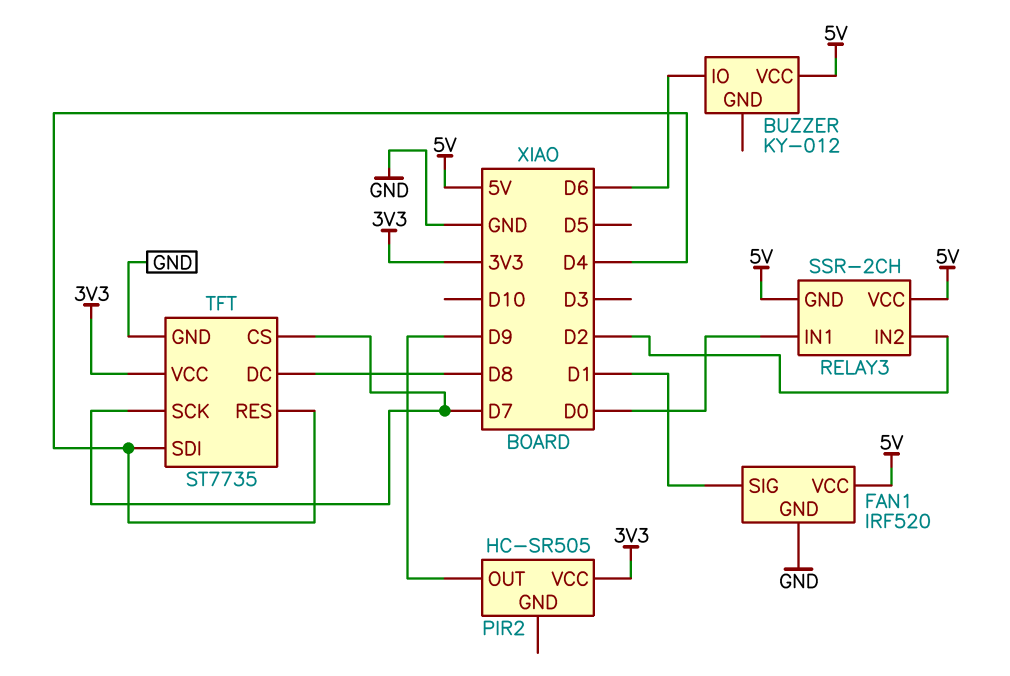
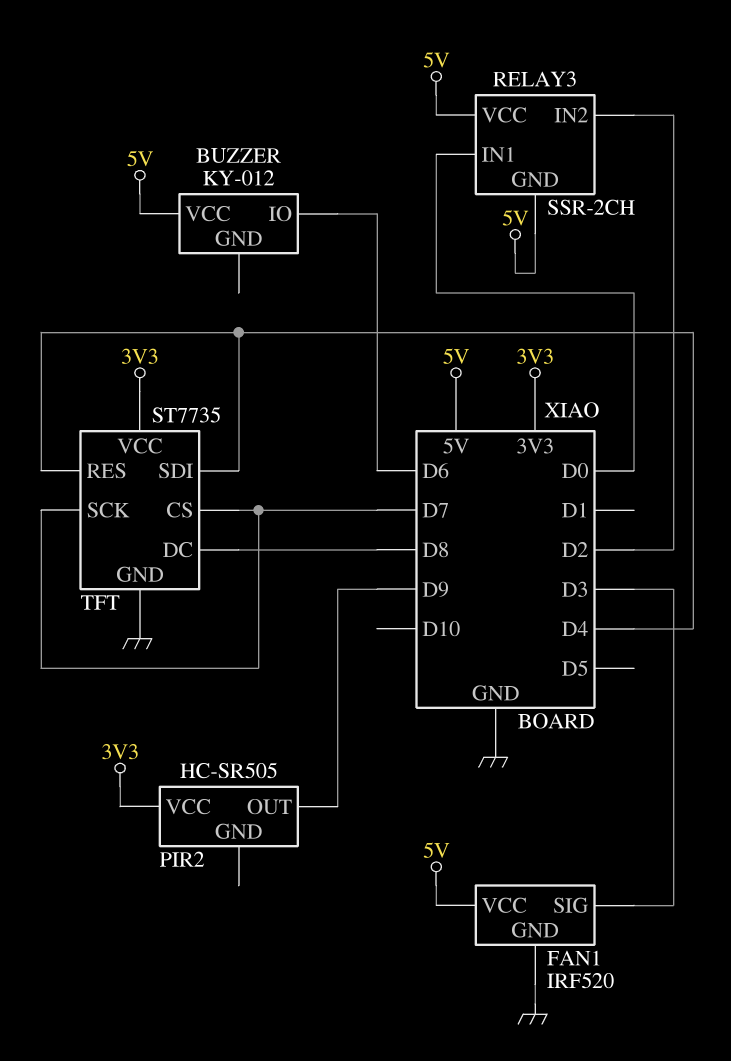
FAN1 pin SIG: D1 -> D3

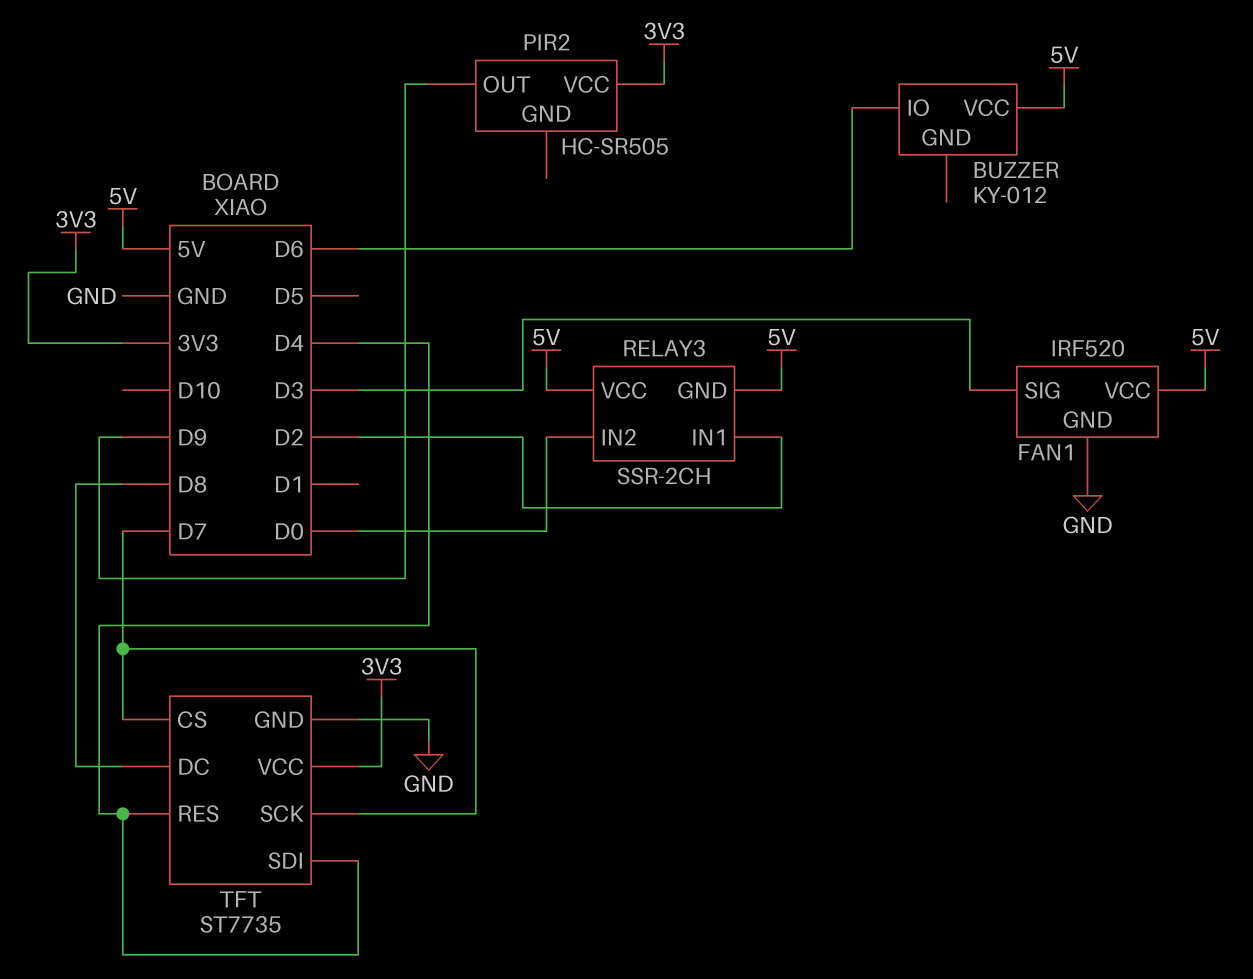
RELAY3 pin IN1: D0 -> D2
RELAY3 pin IN2: D2 -> D0

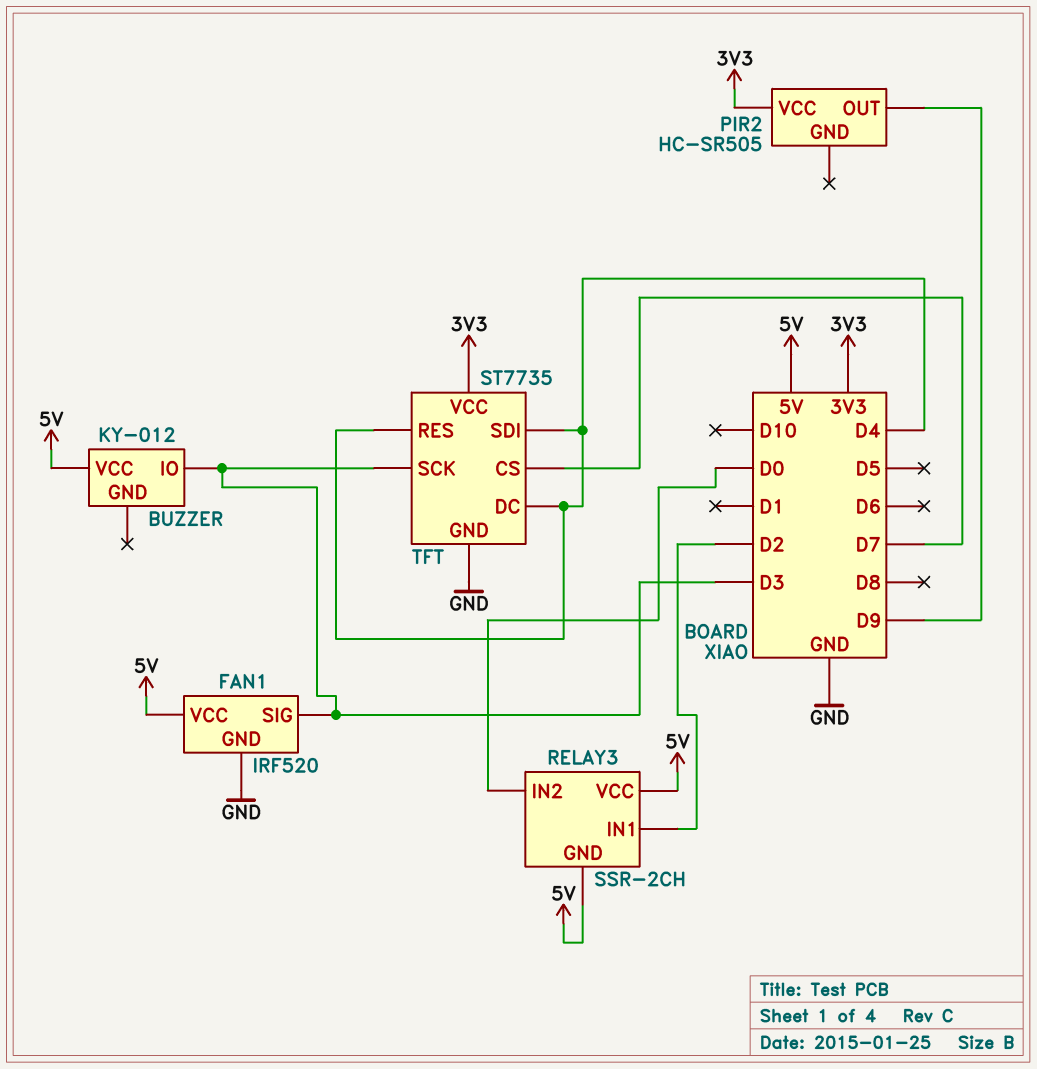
BUZZER pin IO: D6 -> D3
TFT pin DC: D8 -> D4
TFT pin SCK: D7 -> D3

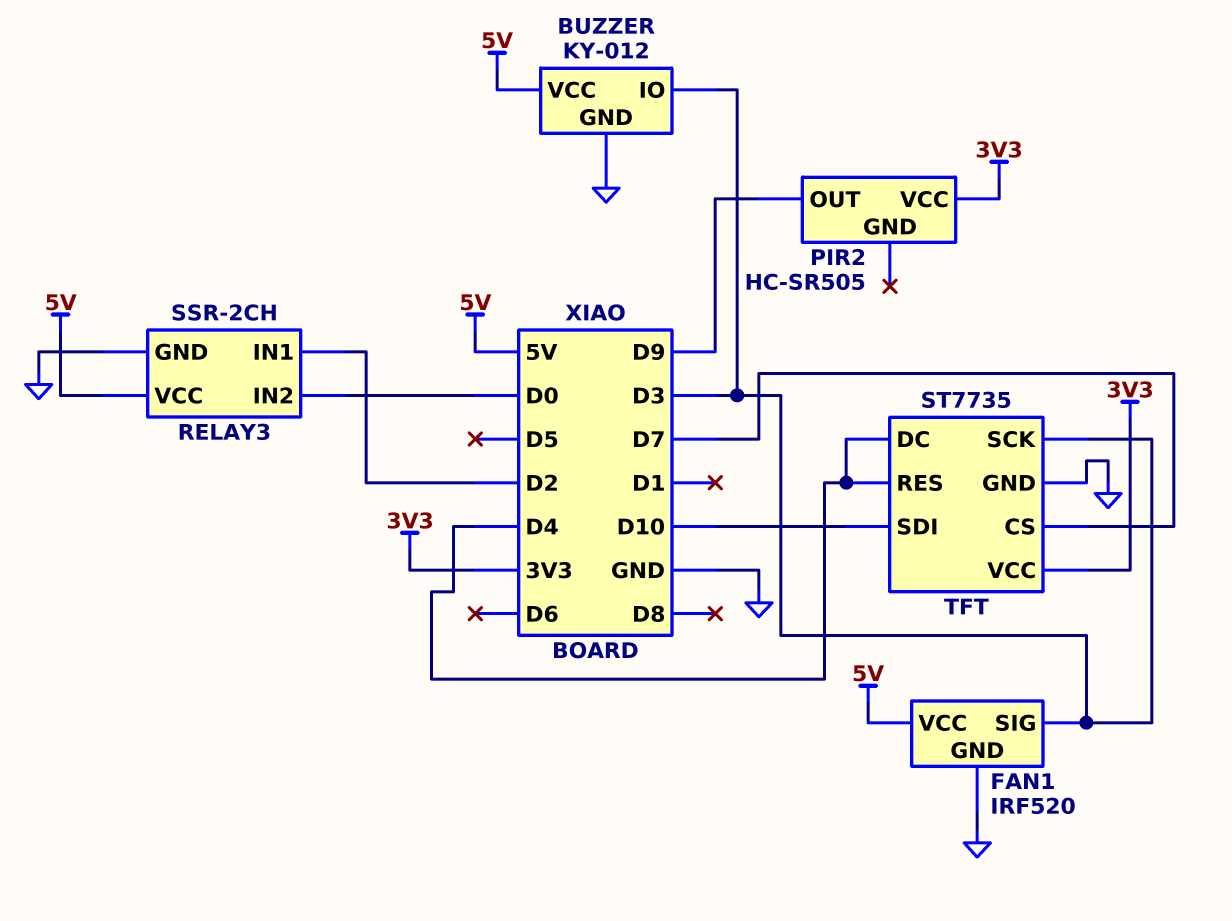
BUZZER pin GND: none -> GND
RELAY3 pin GND: 5V -> GND
TFT pin SDI: D4 -> D10

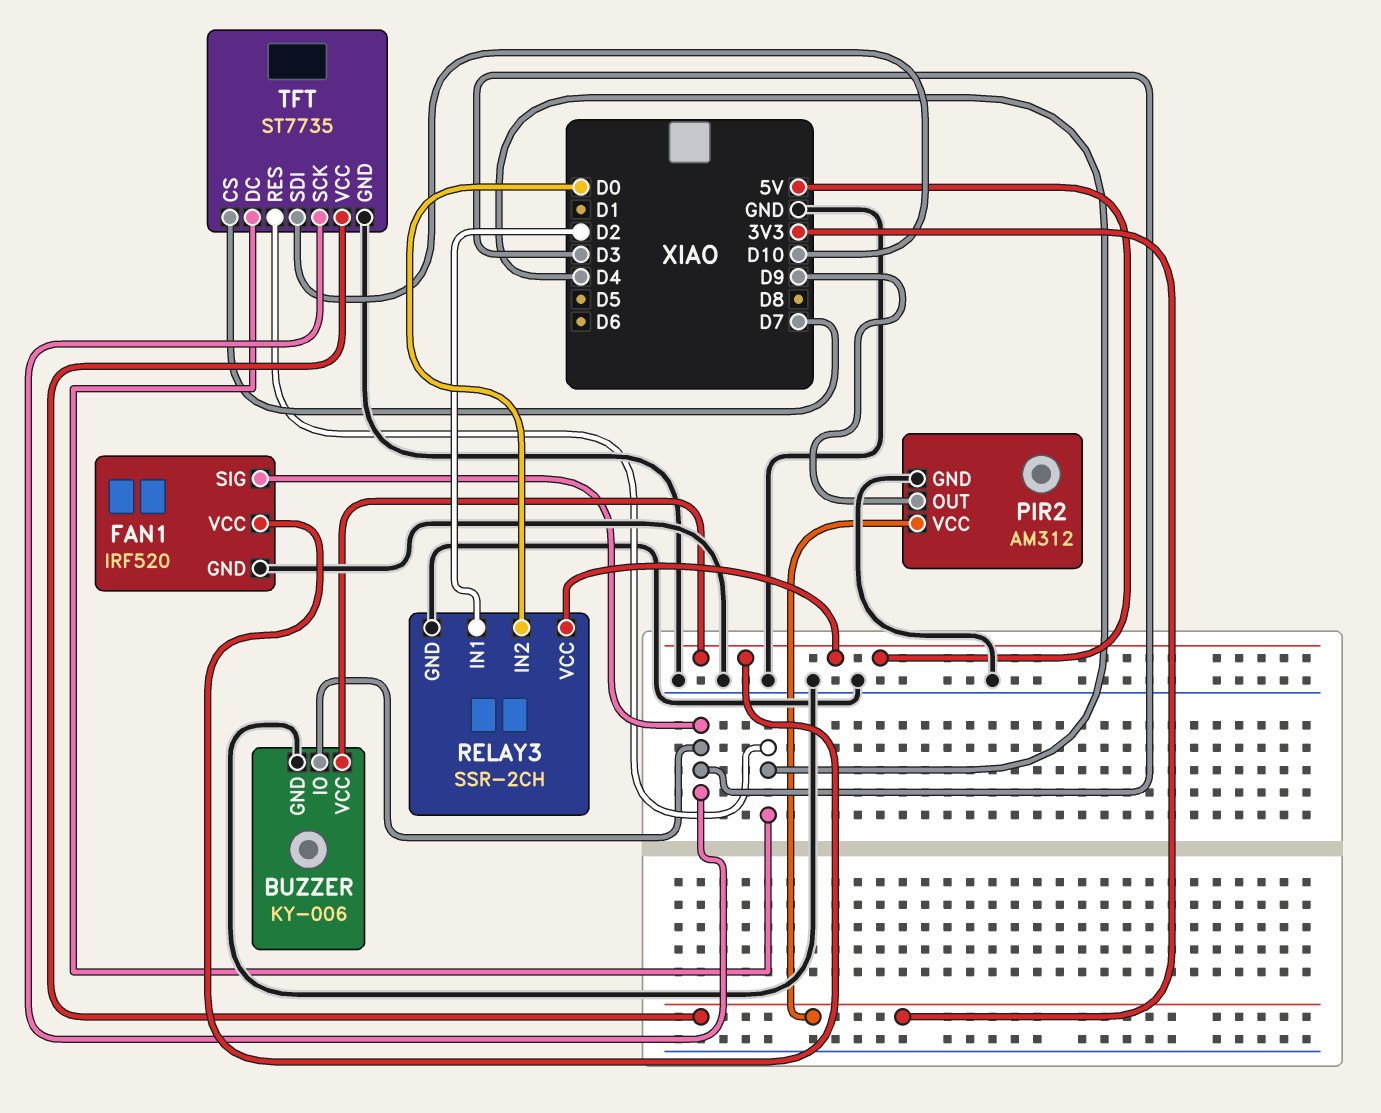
BUZZER: KY-012 -> KY-006
PIR2: HC-SR505 -> AM312
PIR2 pin GND: none -> GND

